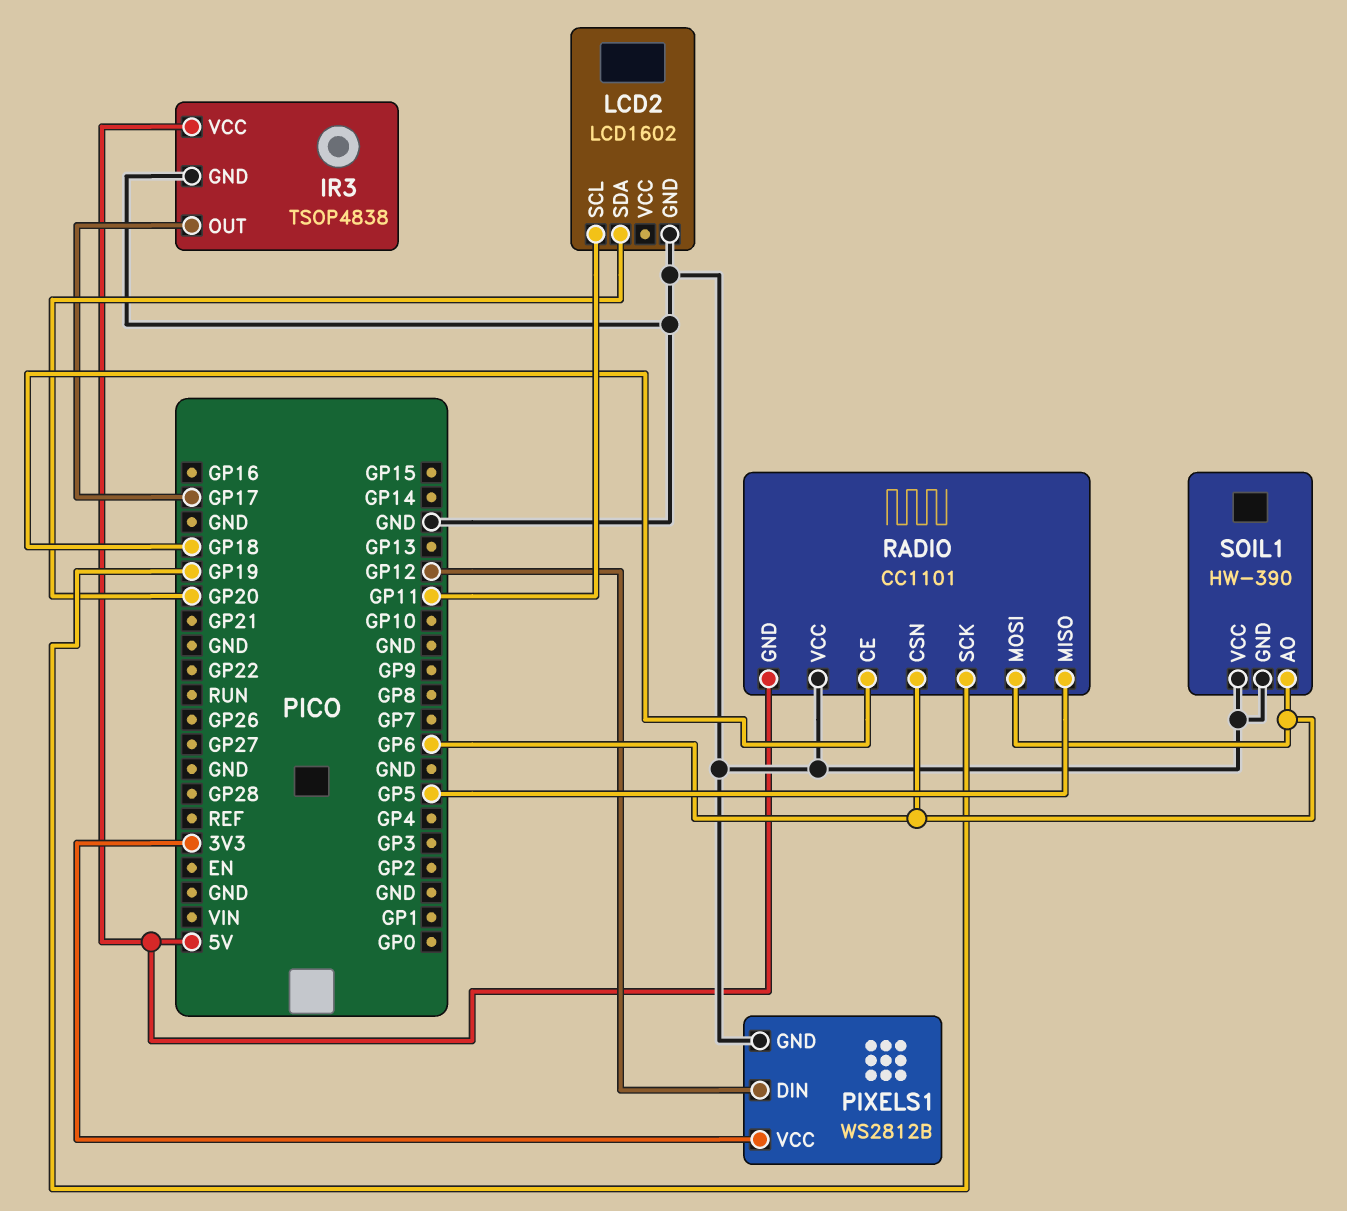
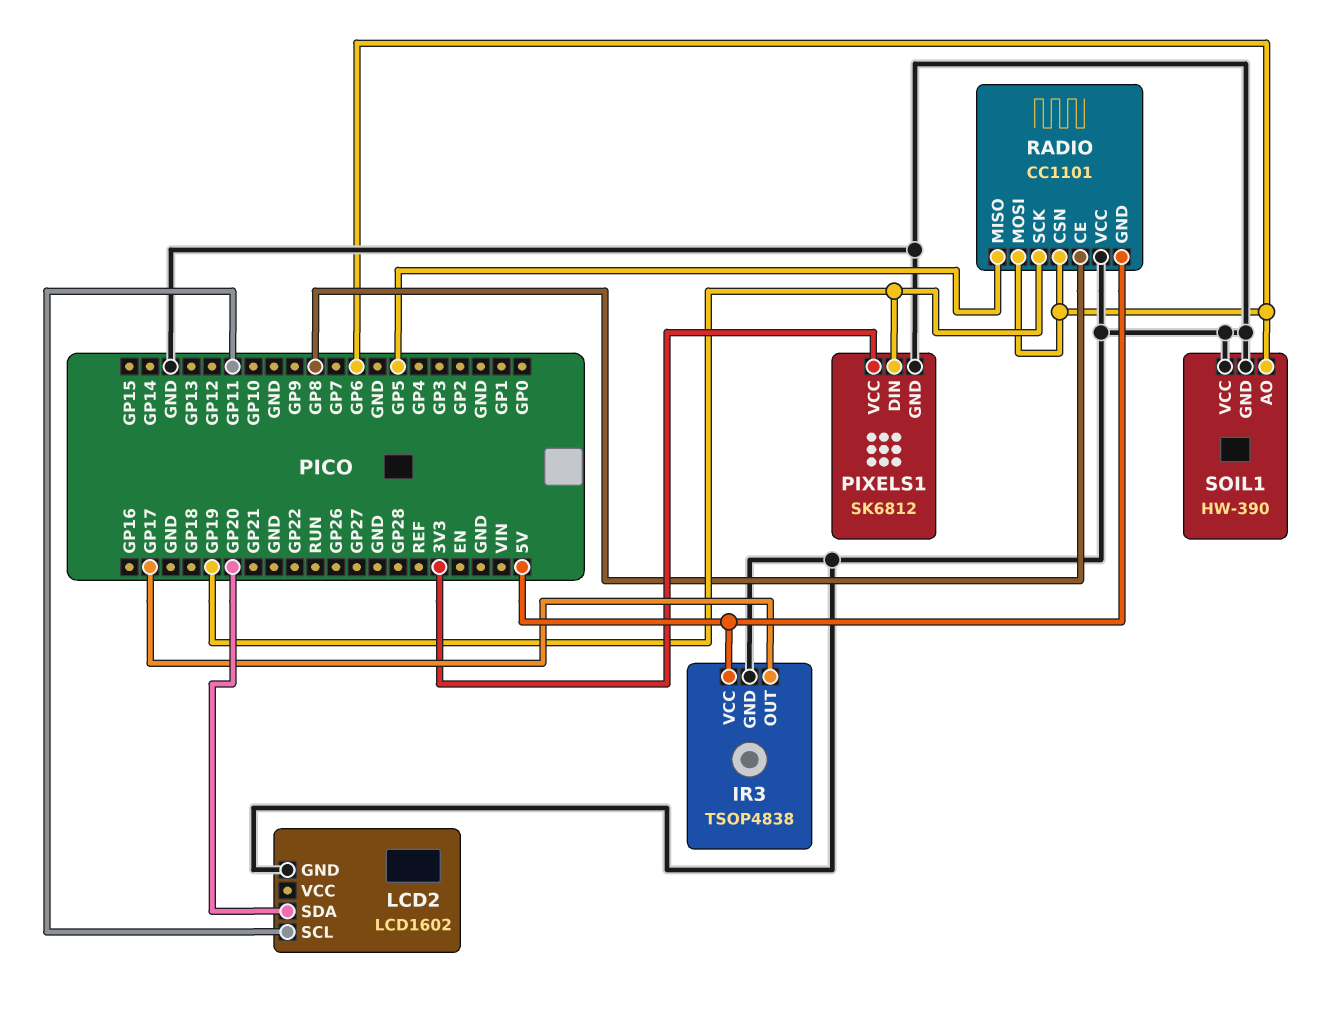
PIXELS1: WS2812B -> SK6812
PIXELS1 pin DIN: GP12 -> GP19
RADIO pin CE: GP18 -> GP8

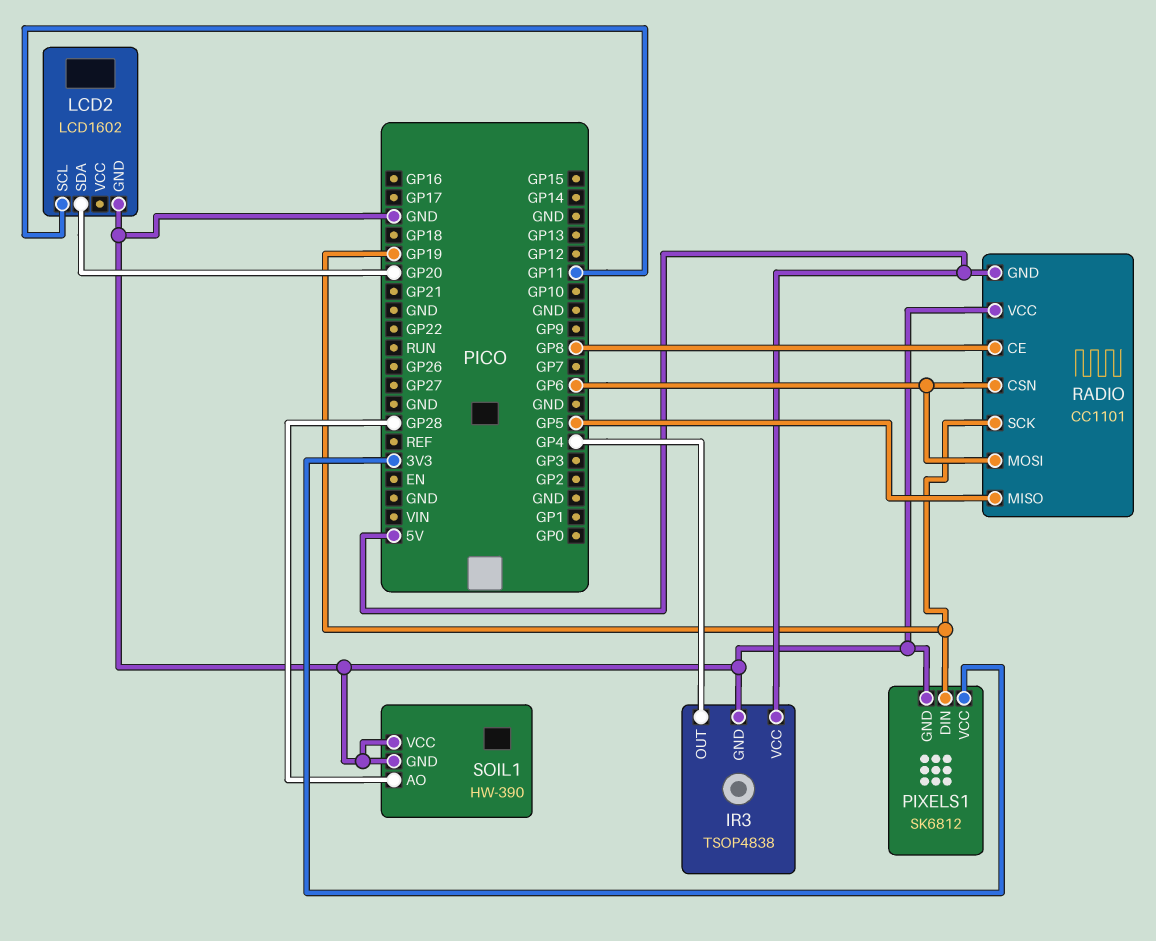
IR3 pin OUT: GP17 -> GP4
SOIL1 pin AO: GP6 -> GP28

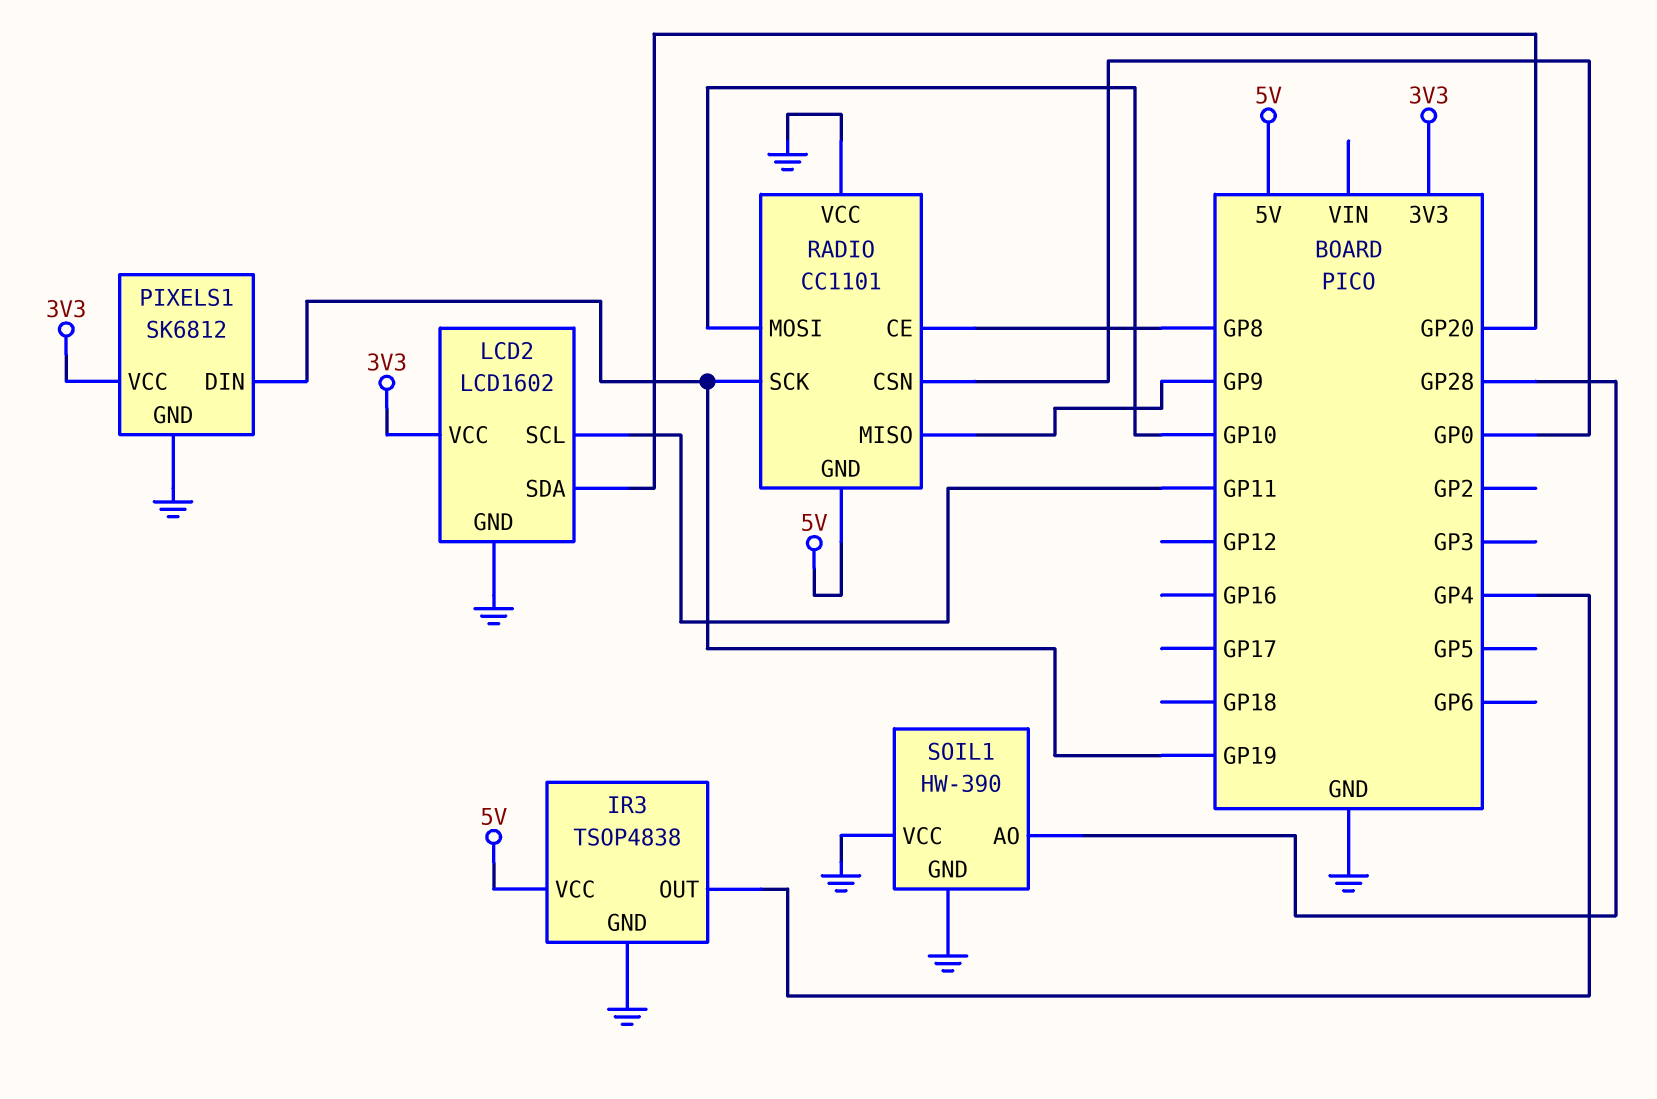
LCD2 pin VCC: none -> 3V3
RADIO pin CSN: GP6 -> GP0
RADIO pin MISO: GP5 -> GP9
RADIO pin MOSI: GP6 -> GP10

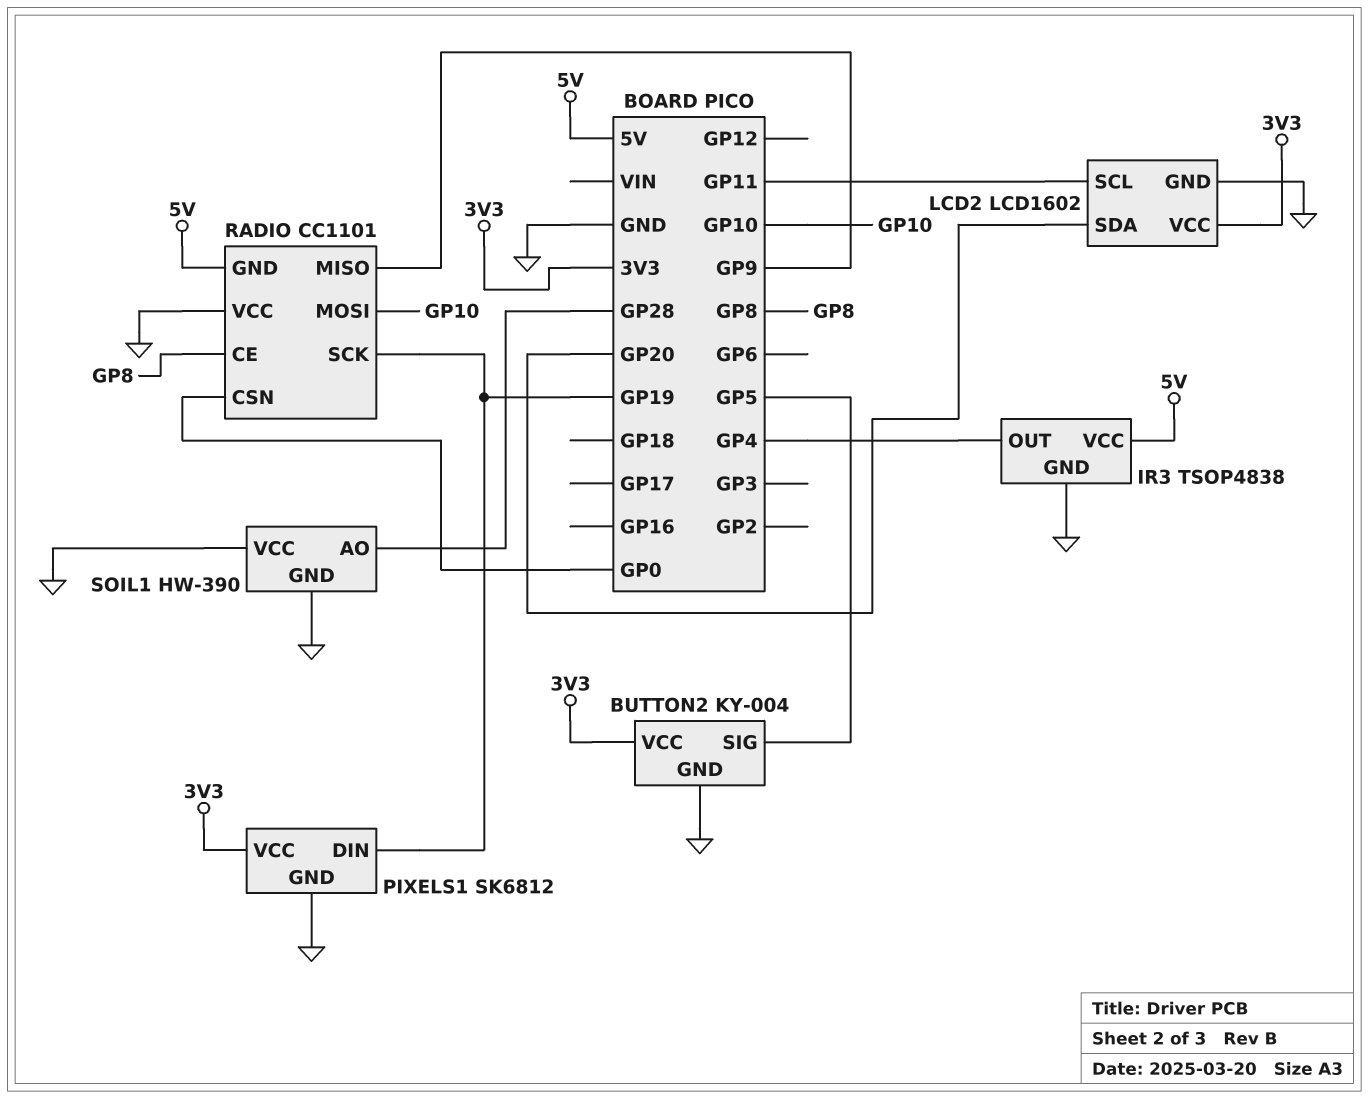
BUTTON2: none -> KY-004
BUTTON2 pin GND: none -> GND
BUTTON2 pin SIG: none -> GP5
BUTTON2 pin VCC: none -> 3V3

